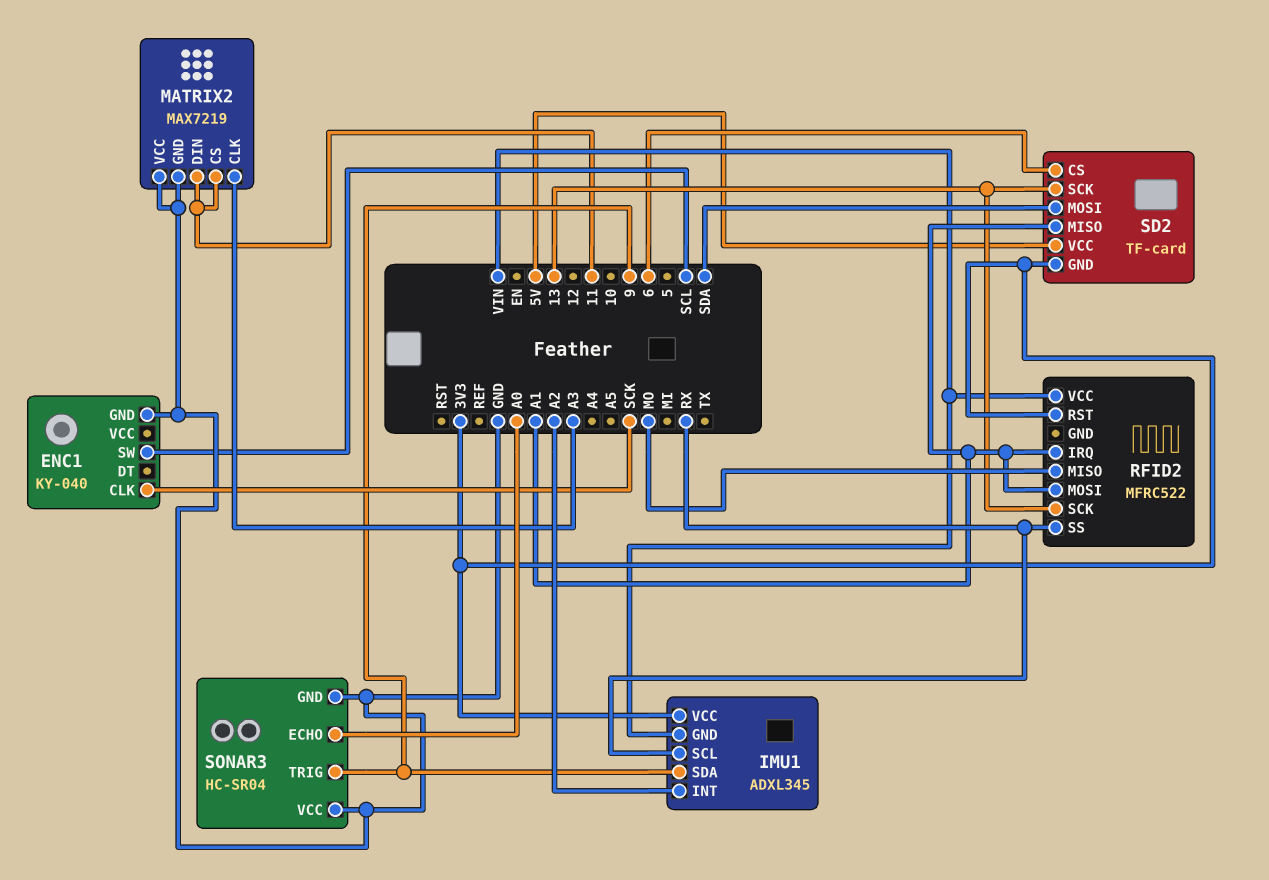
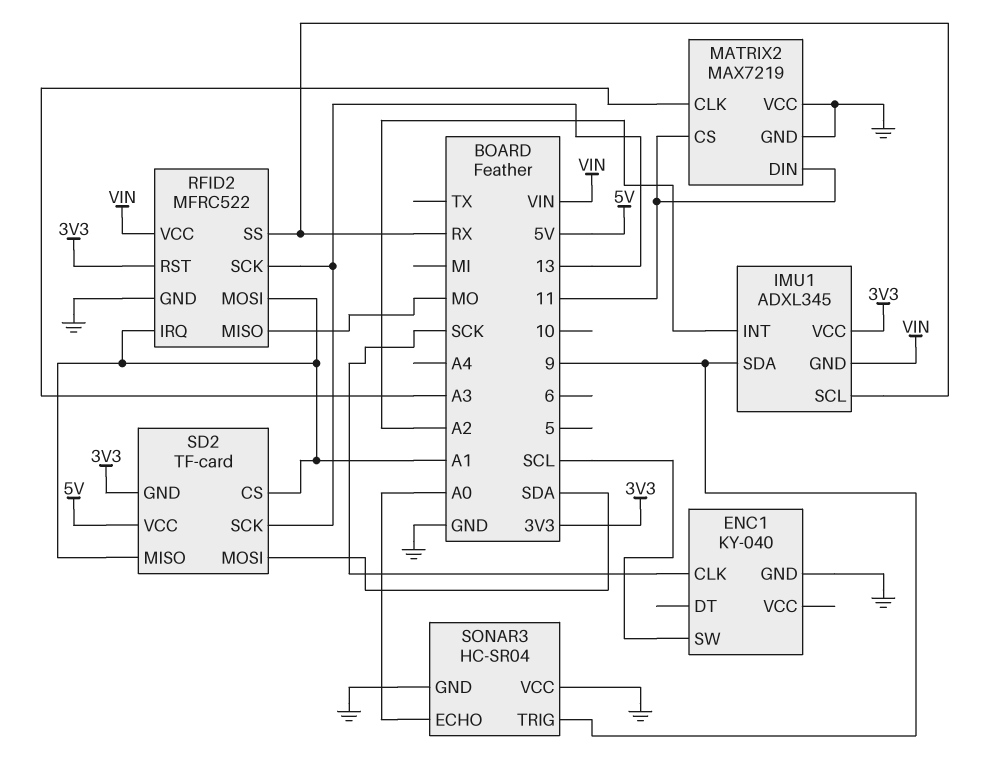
RFID2 pin GND: none -> GND
SD2 pin CS: 6 -> A1

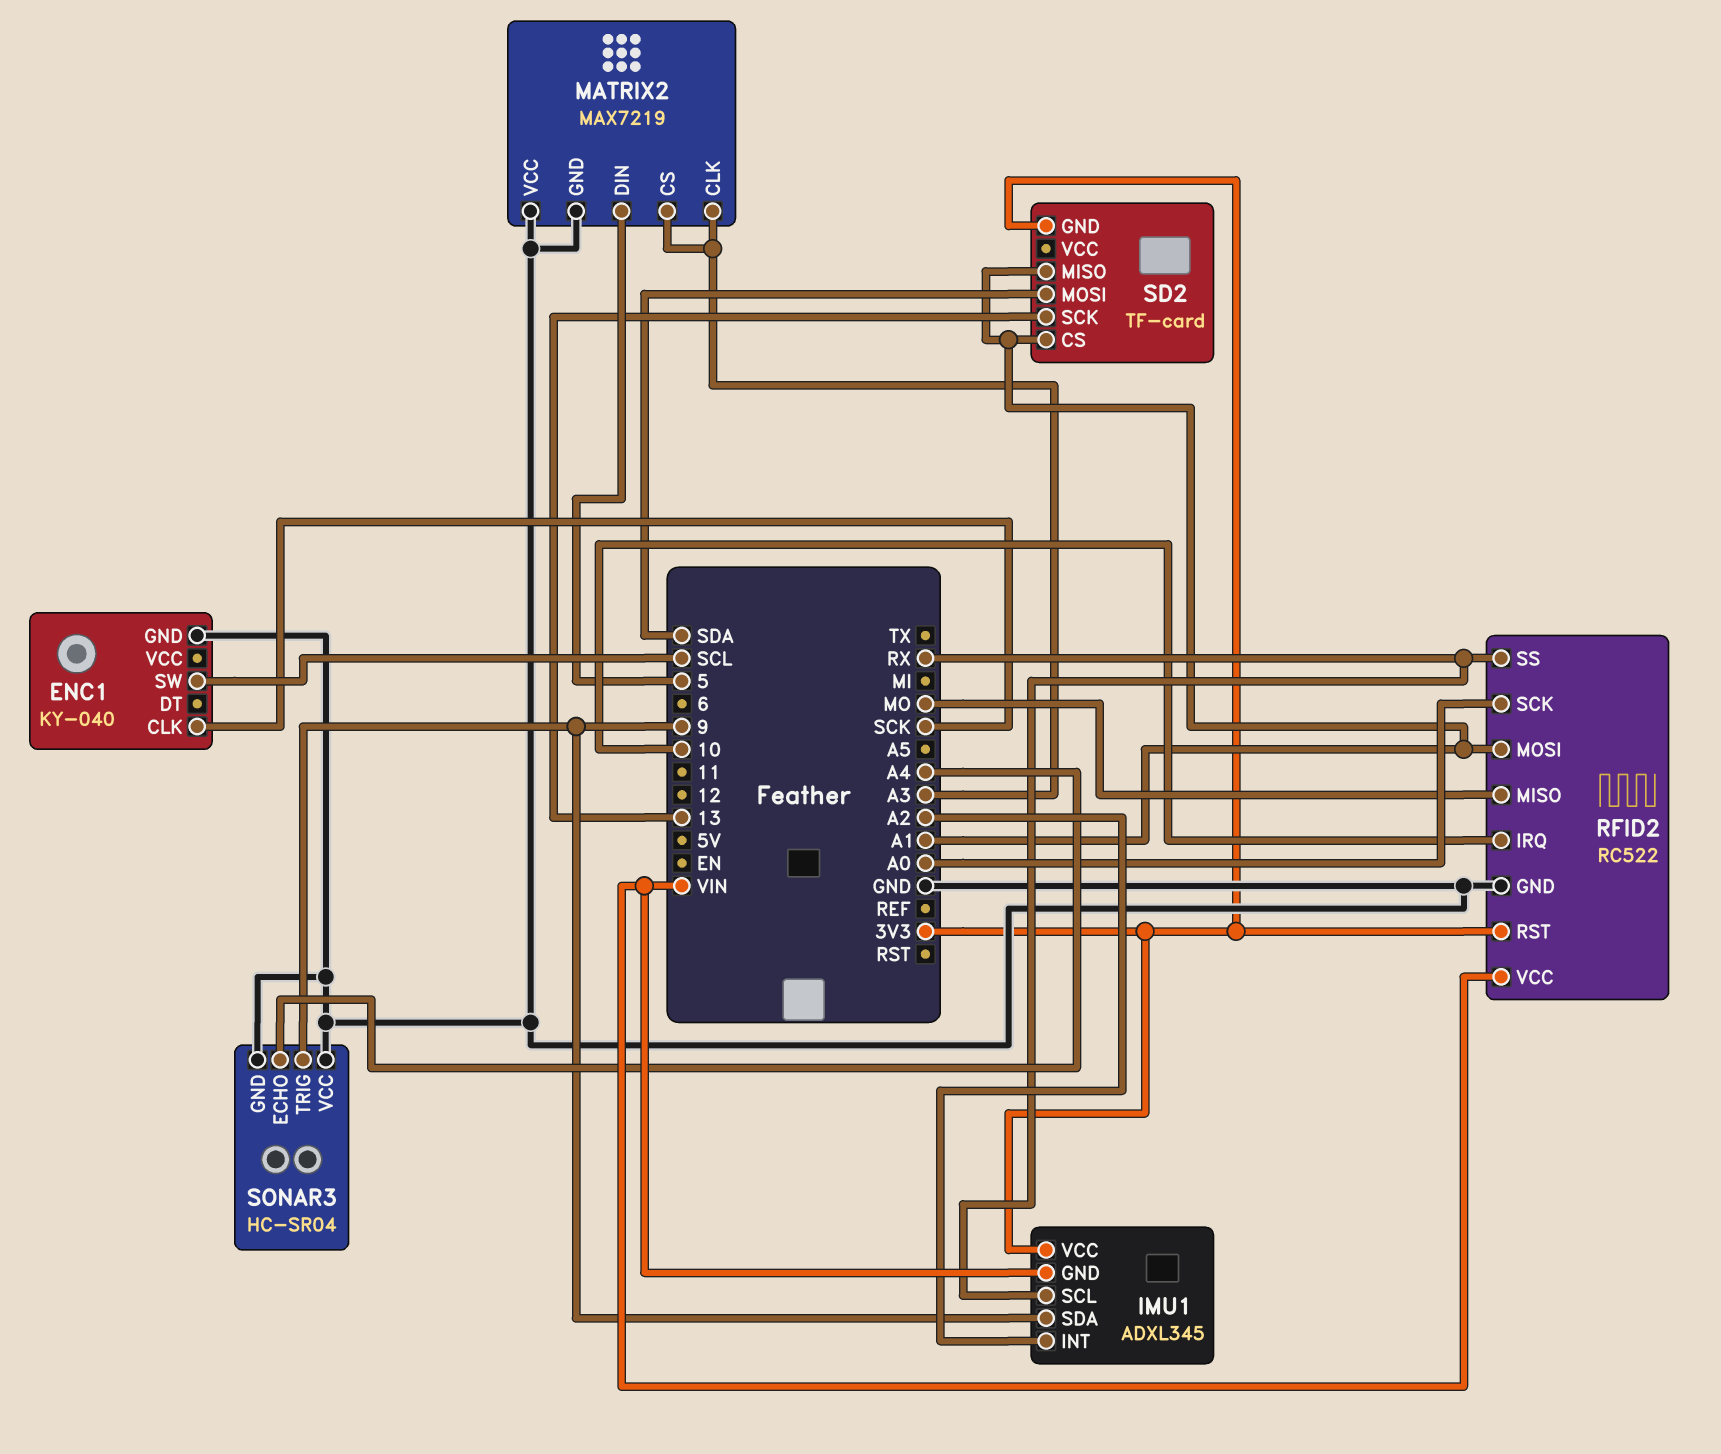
MATRIX2 pin CS: 11 -> A3
MATRIX2 pin DIN: 11 -> 5
RFID2: MFRC522 -> RC522
RFID2 pin IRQ: A1 -> 10
RFID2 pin SCK: 13 -> A0
SD2 pin VCC: 5V -> none
SONAR3 pin ECHO: A0 -> A4

